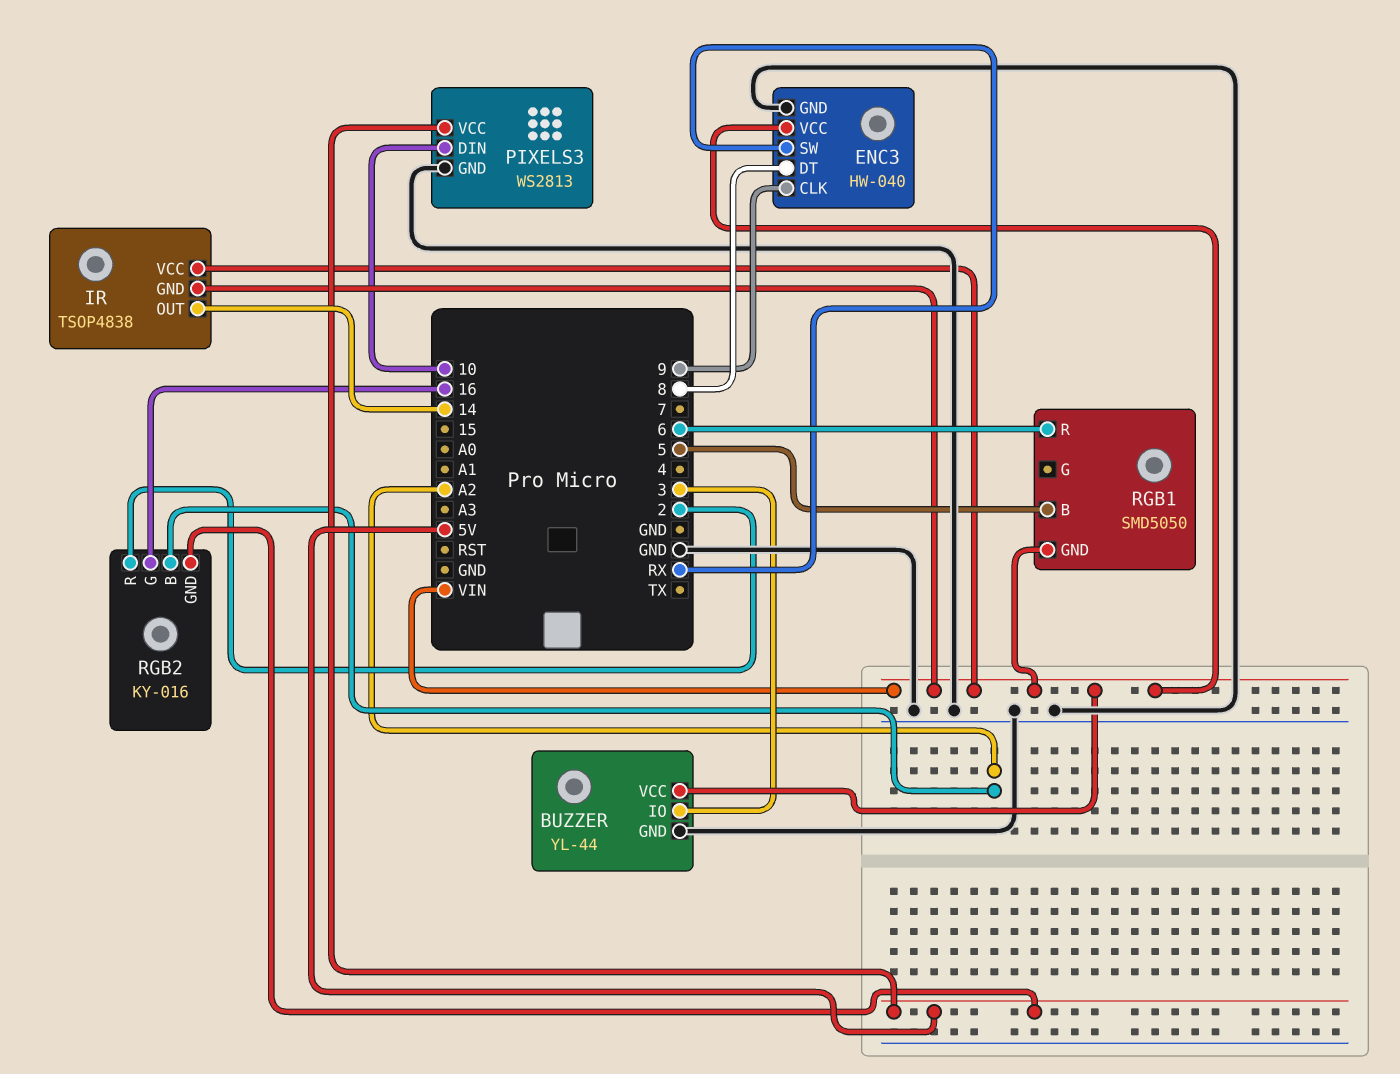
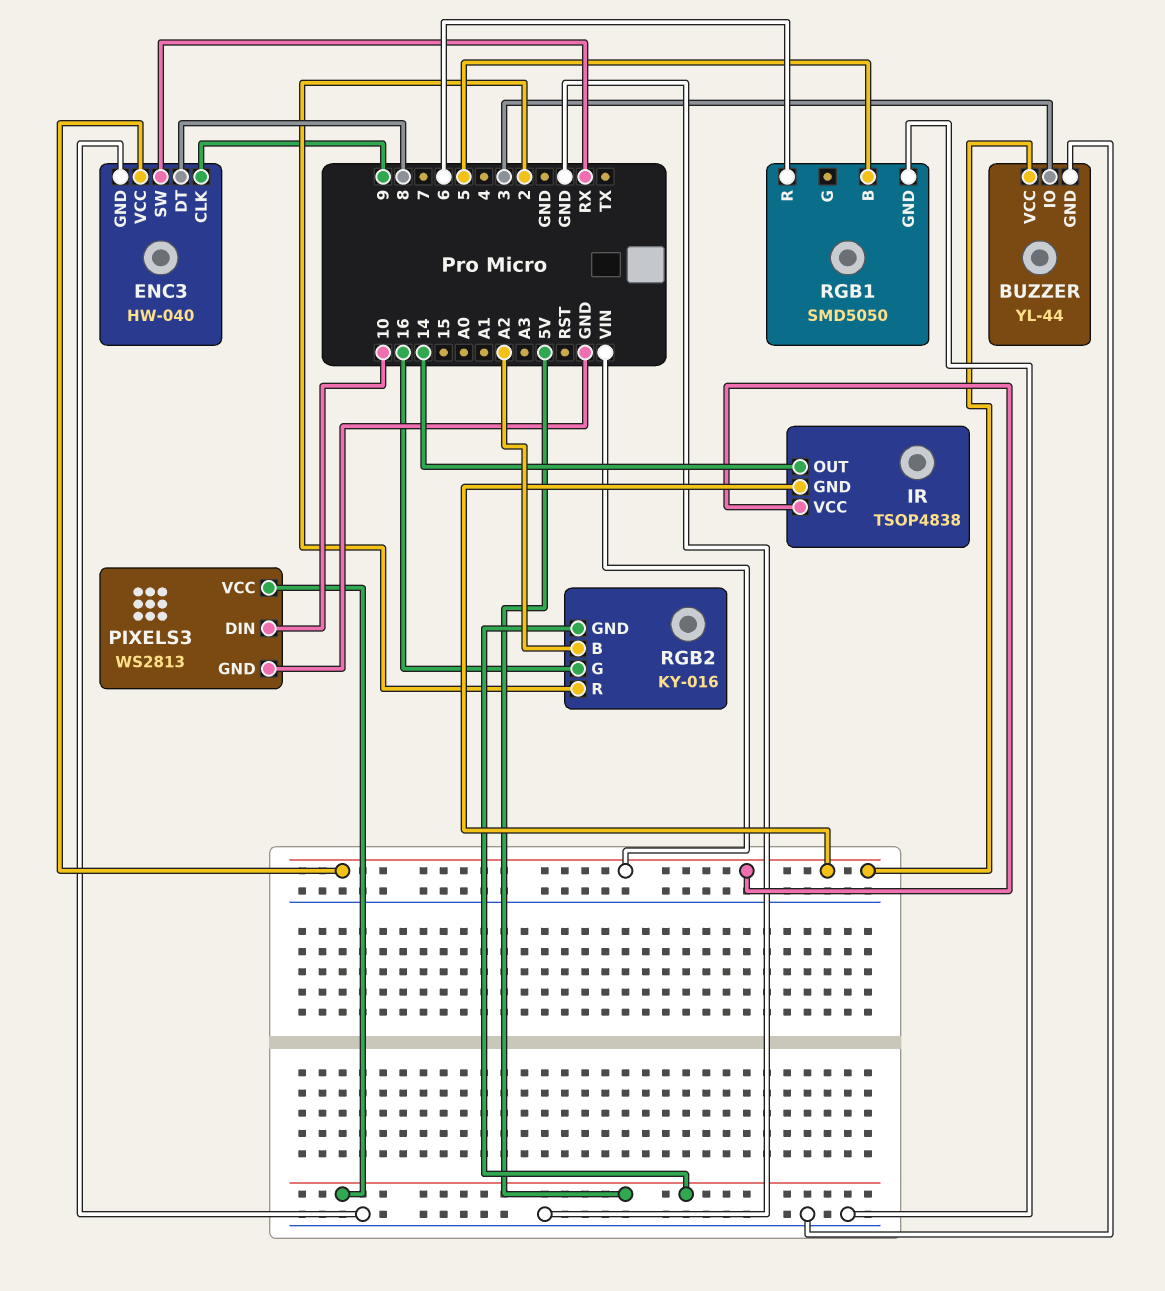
RGB1 pin GND: VIN -> GND

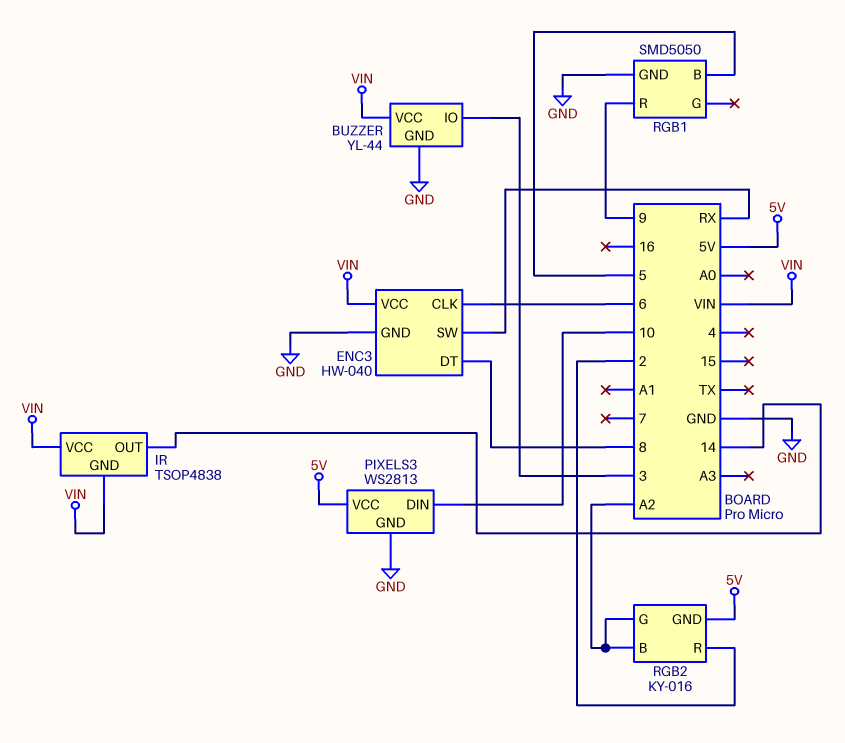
ENC3 pin CLK: 9 -> 6
RGB1 pin R: 6 -> 9
RGB2 pin G: 16 -> A2

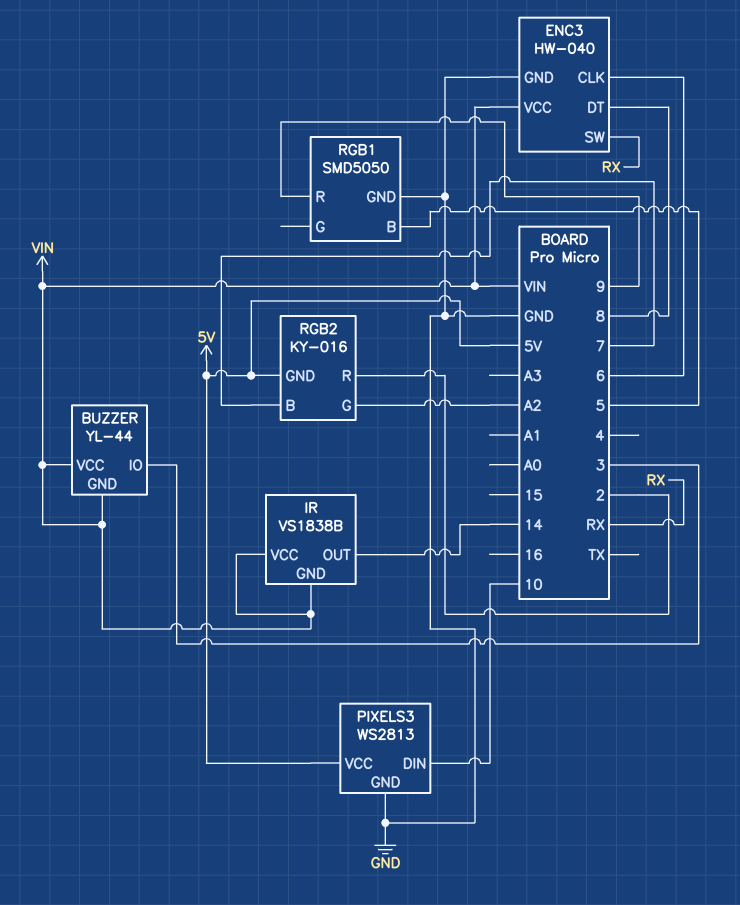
BUZZER pin GND: GND -> VIN
IR: TSOP4838 -> VS1838B
RGB2 pin B: A2 -> 7

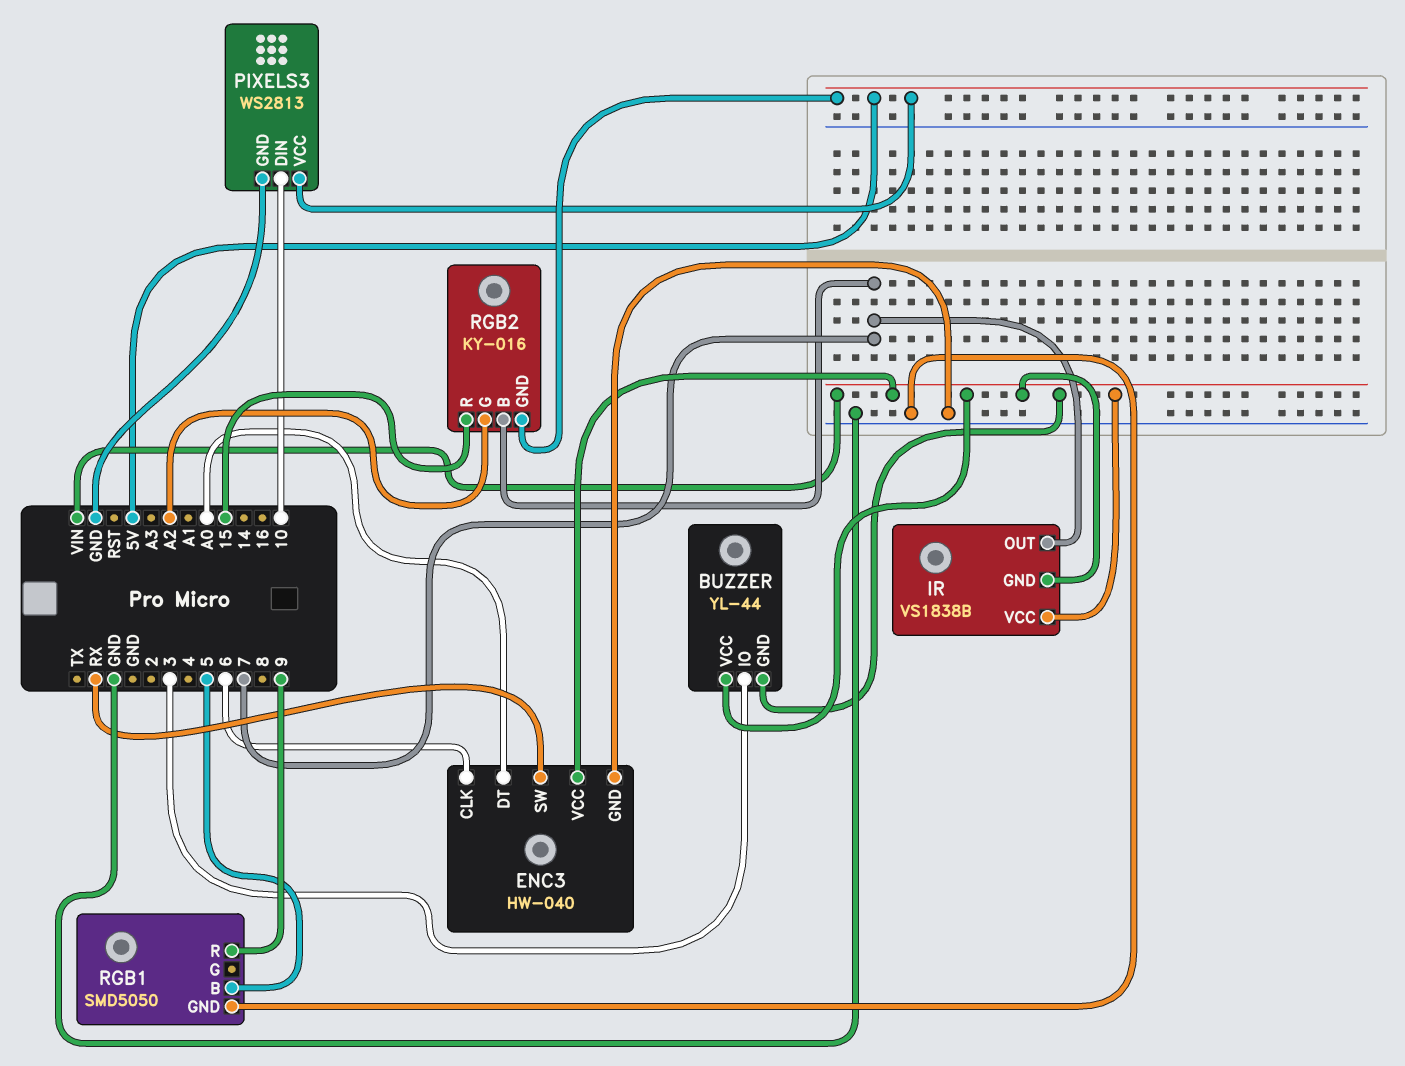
ENC3 pin DT: 8 -> A0
IR pin OUT: 14 -> 7
RGB2 pin R: 2 -> 15

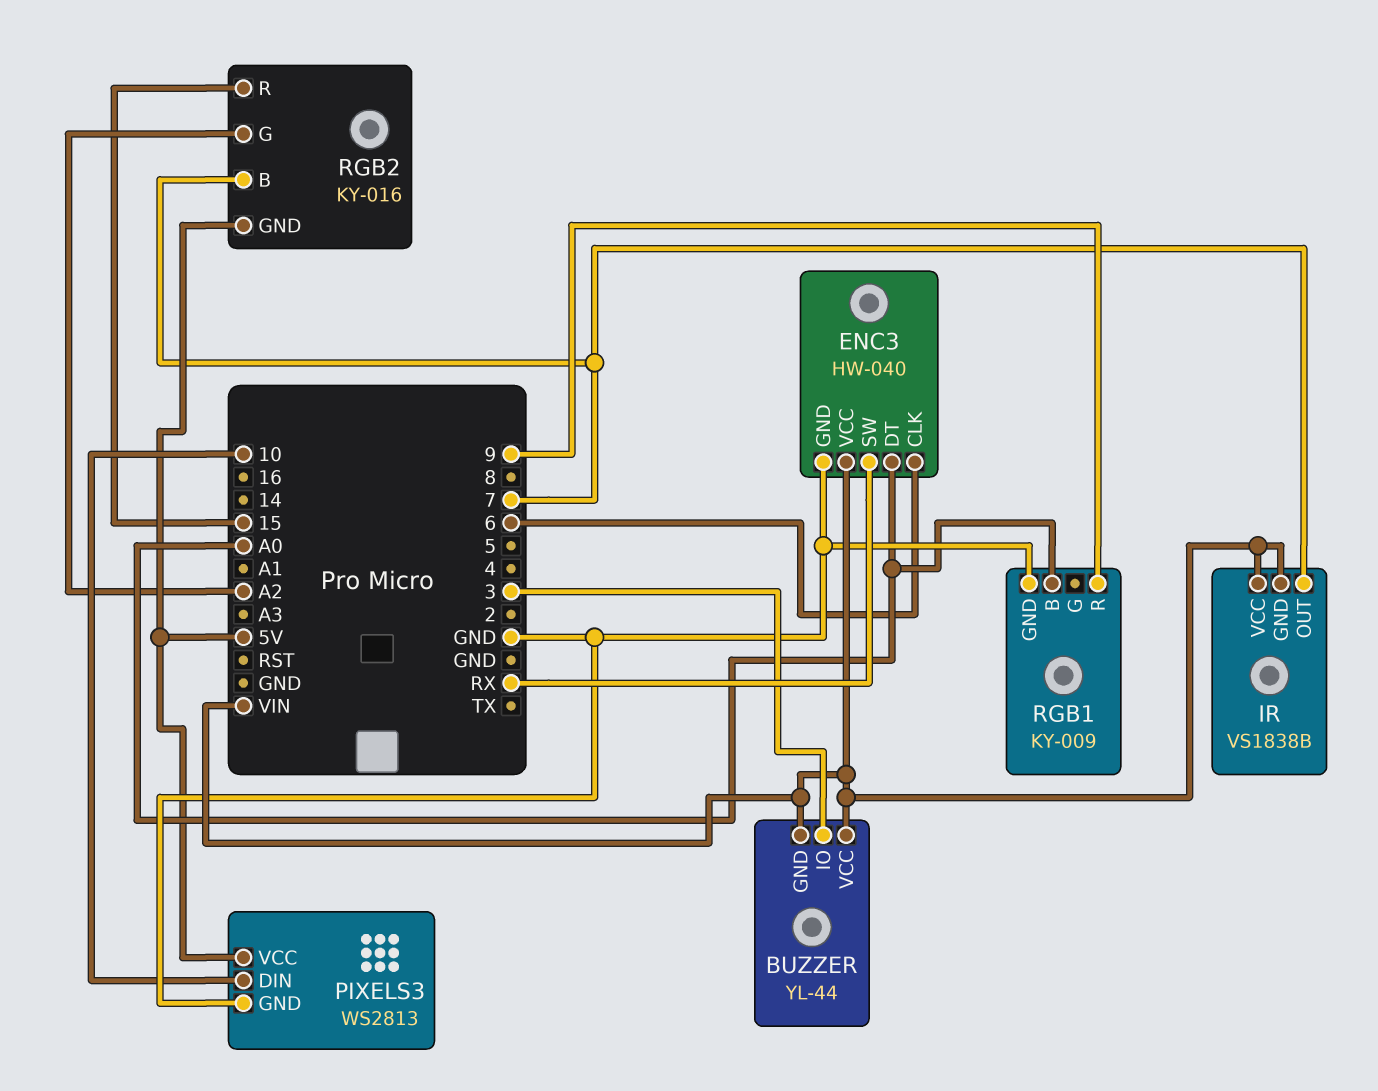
RGB1: SMD5050 -> KY-009
RGB1 pin B: 5 -> A0

